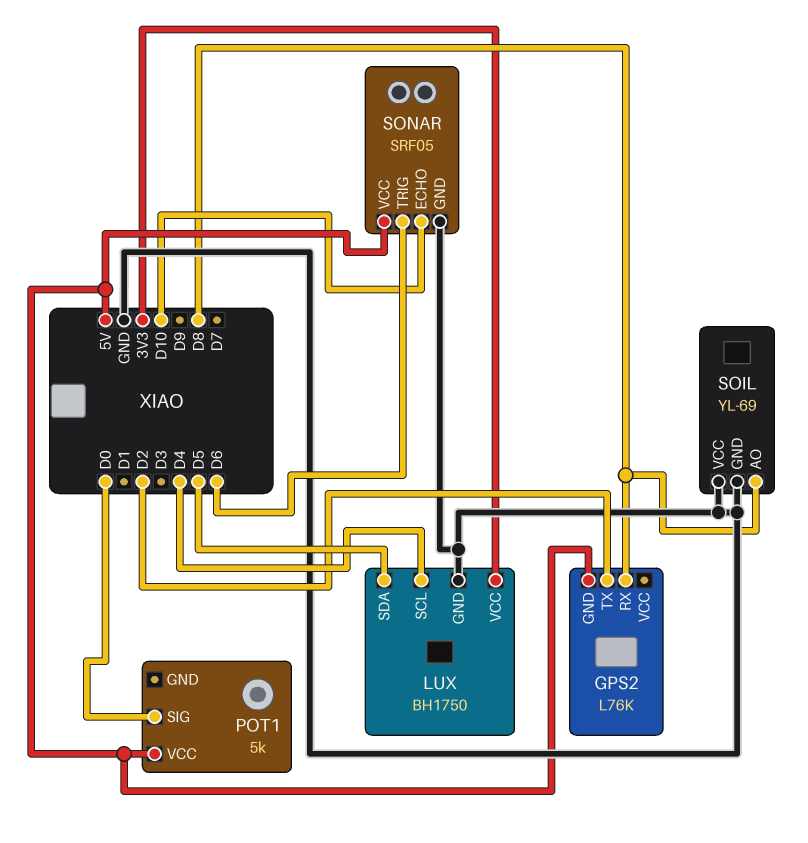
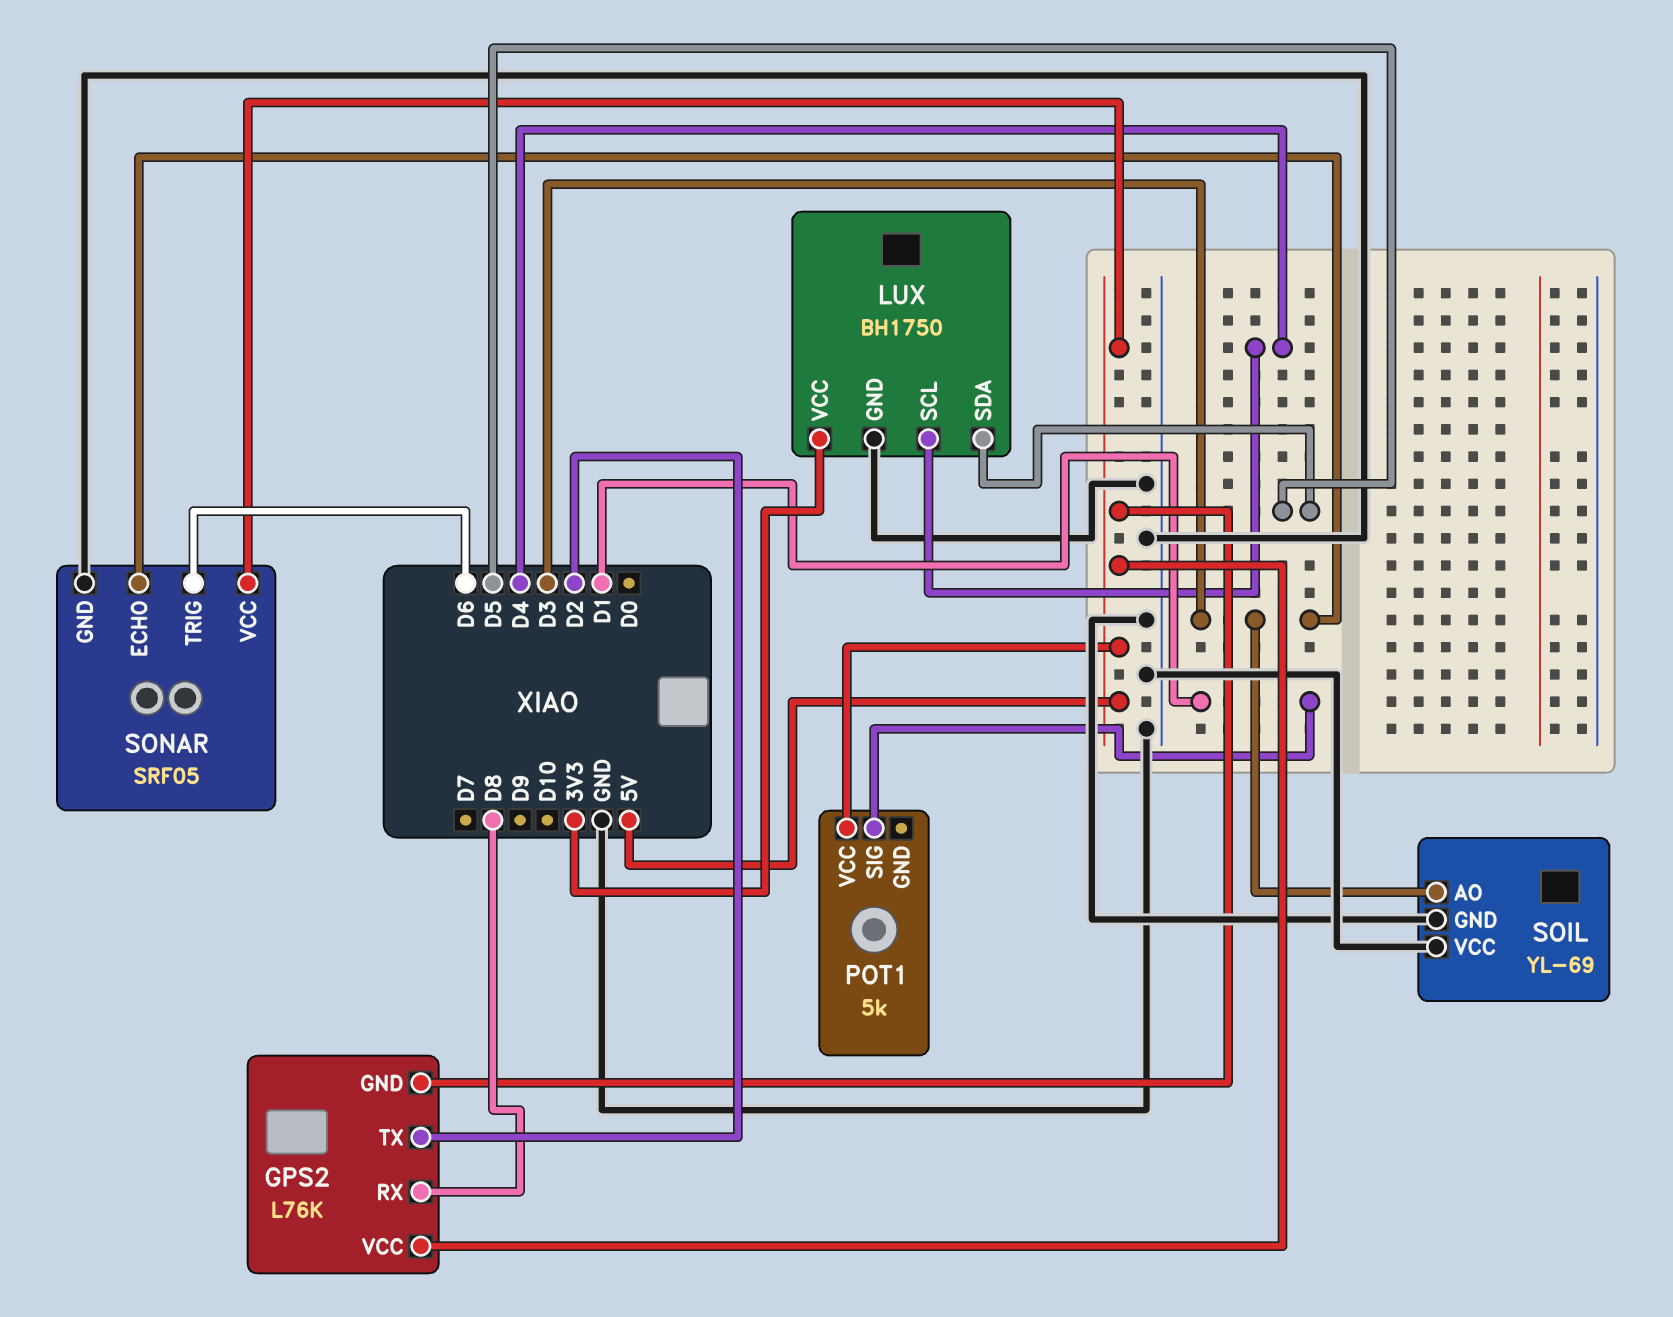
GPS2 pin VCC: none -> 5V
POT1 pin SIG: D0 -> D1
SOIL pin AO: D8 -> D3
SONAR pin ECHO: D10 -> D3

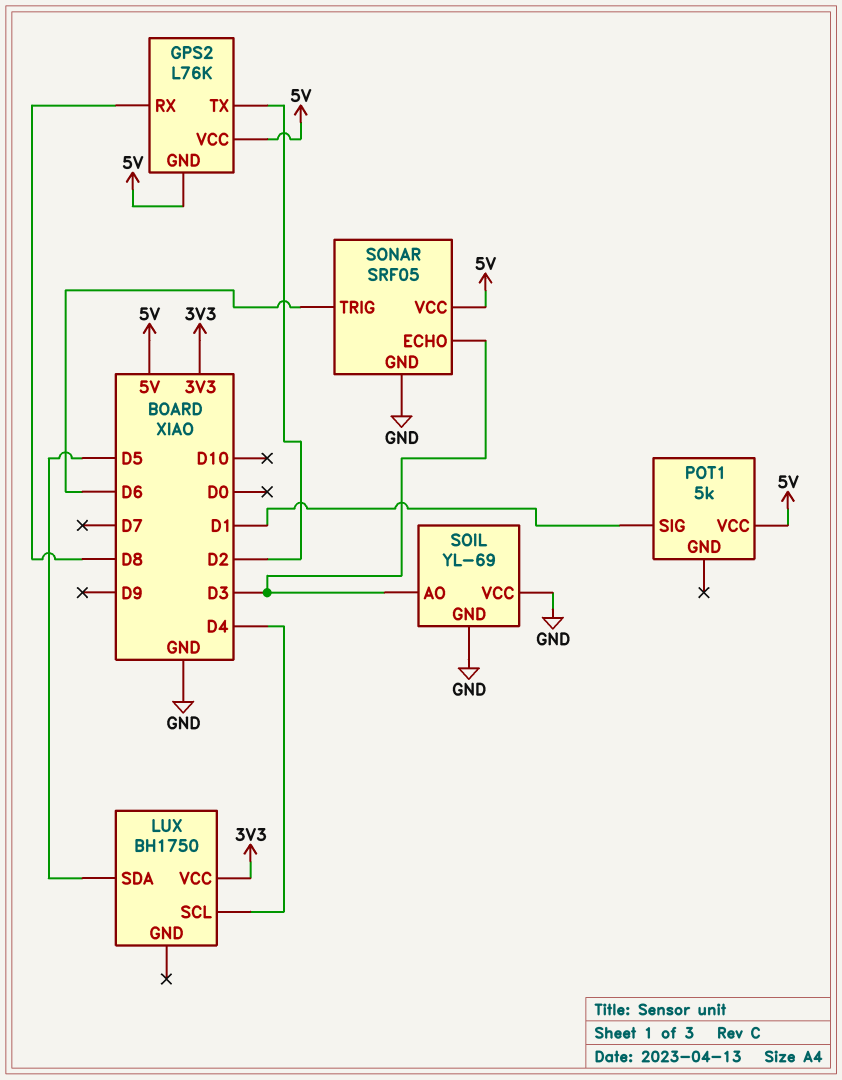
LUX pin GND: GND -> none

